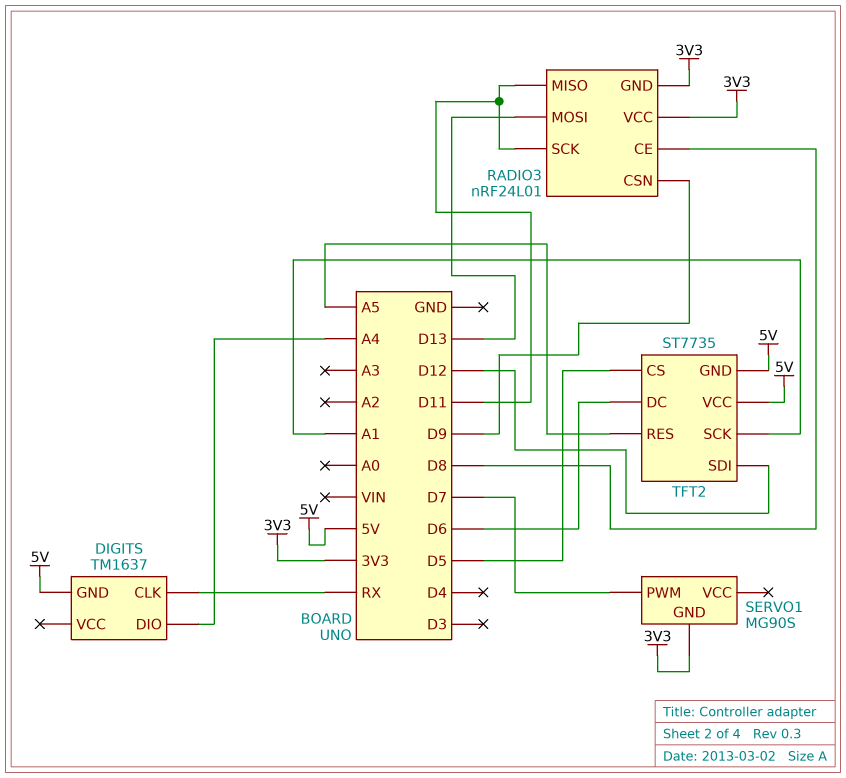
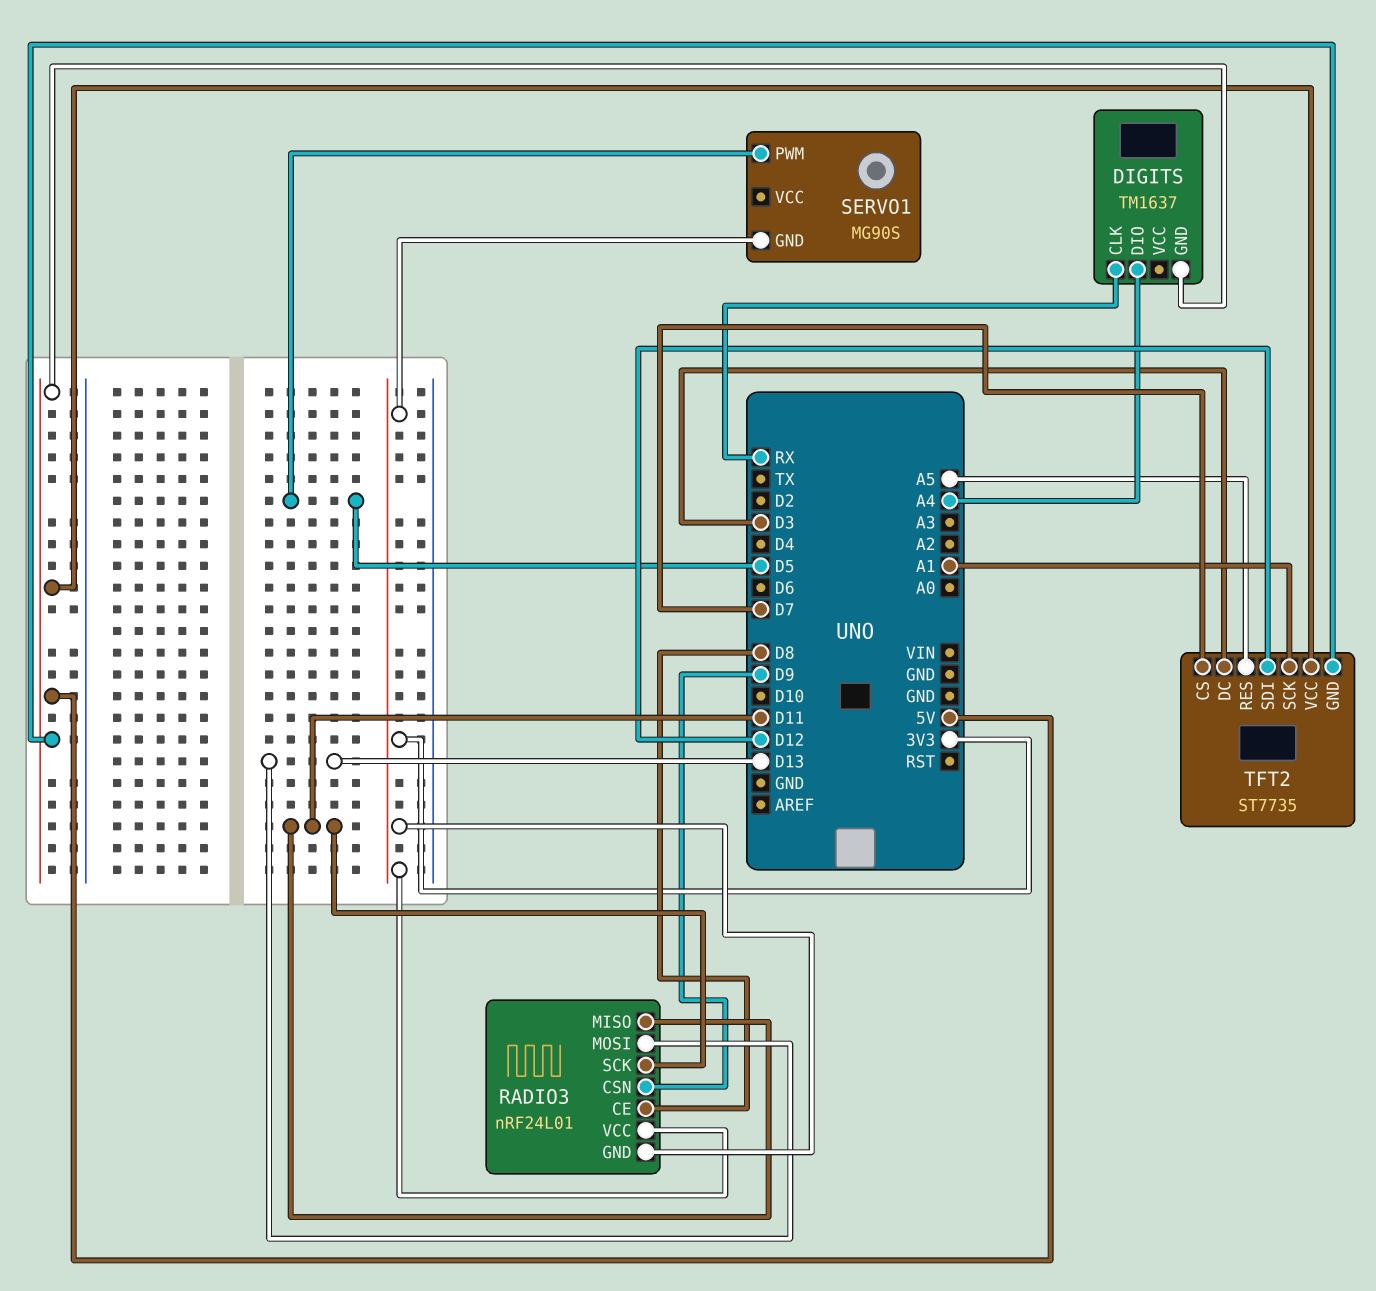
SERVO1 pin PWM: D7 -> D5
TFT2 pin CS: D5 -> D7
TFT2 pin DC: D6 -> D3

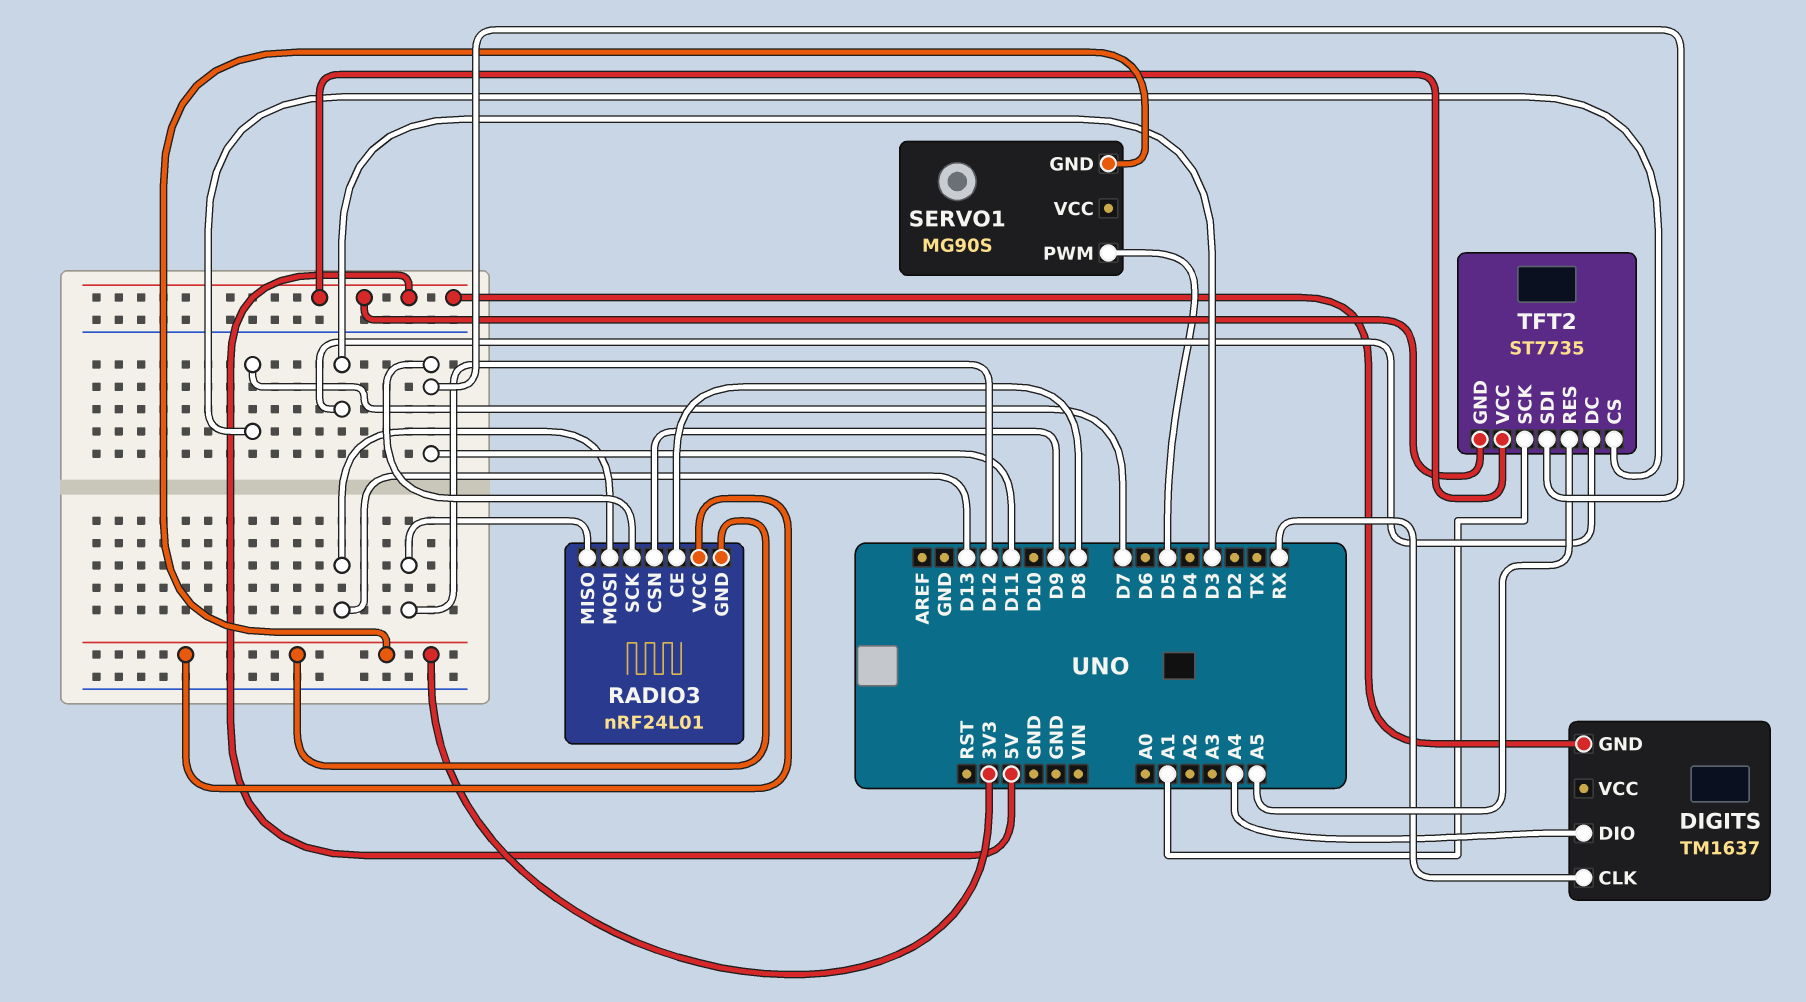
RADIO3 pin MISO: D11 -> D12
TFT2 pin SDI: D12 -> D11

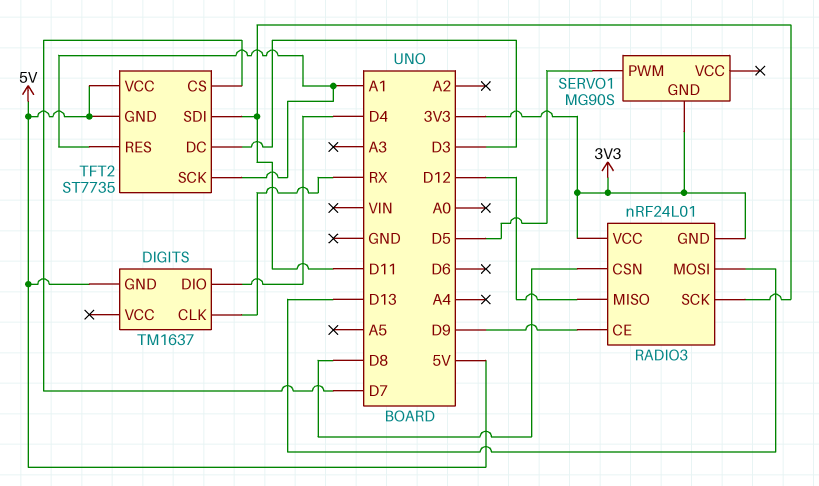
DIGITS pin DIO: A4 -> D4
RADIO3 pin CE: D8 -> D9
RADIO3 pin CSN: D9 -> D8
TFT2 pin RES: A5 -> A1

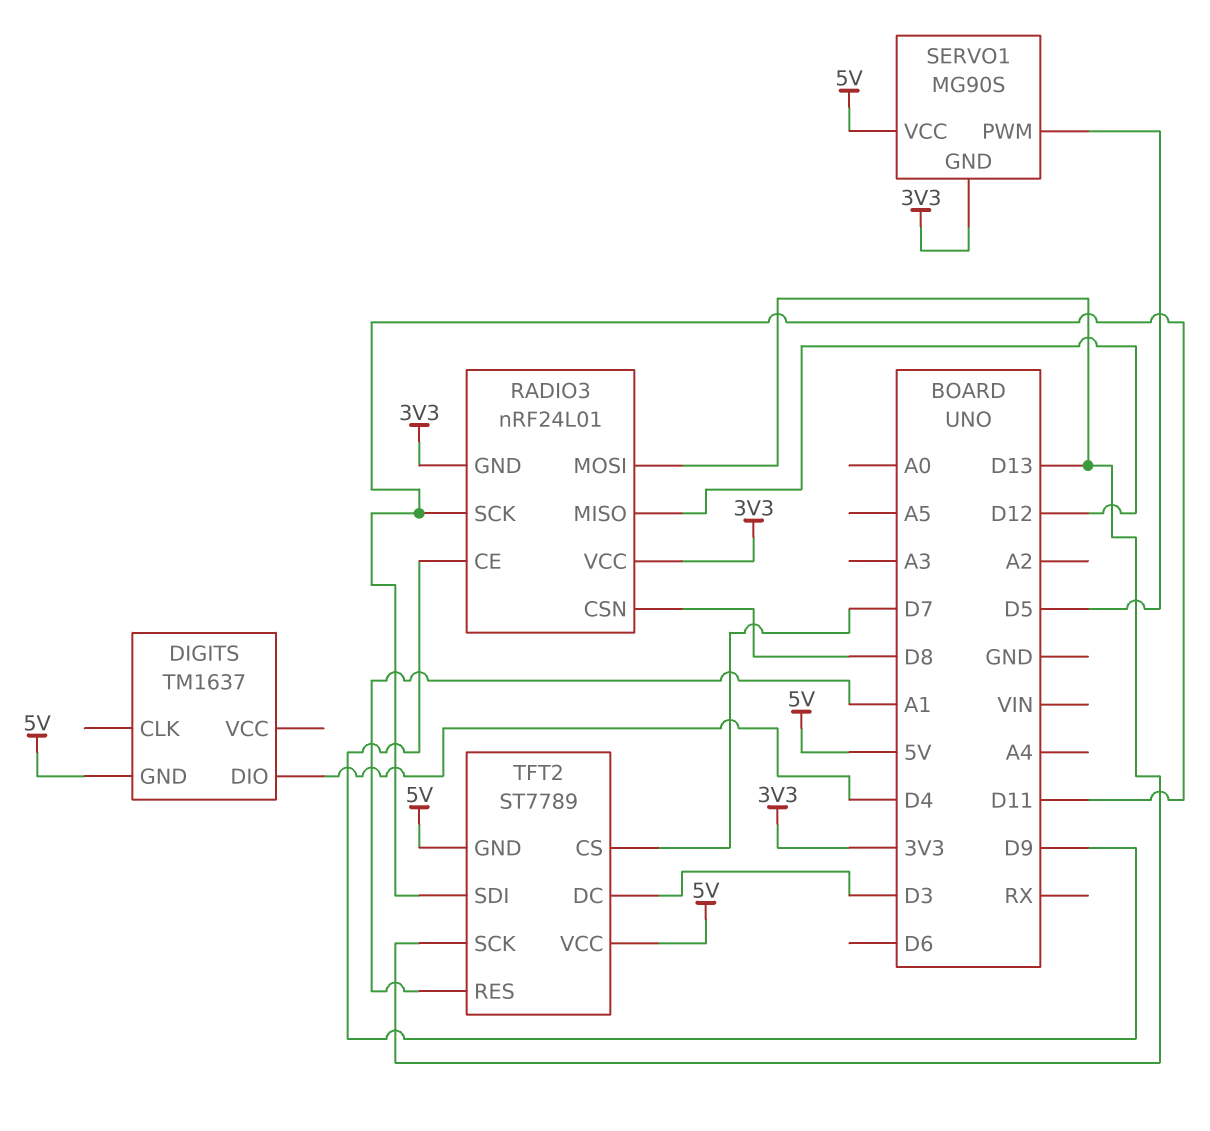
DIGITS pin CLK: RX -> none
SERVO1 pin VCC: none -> 5V
TFT2: ST7735 -> ST7789
TFT2 pin SCK: A1 -> D13

